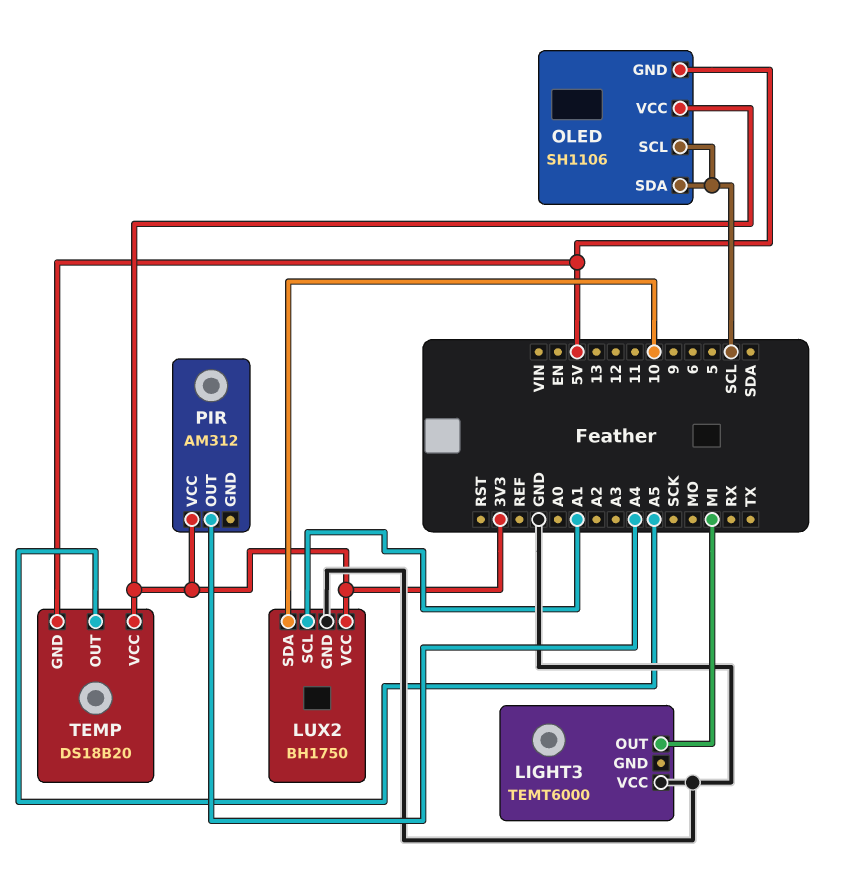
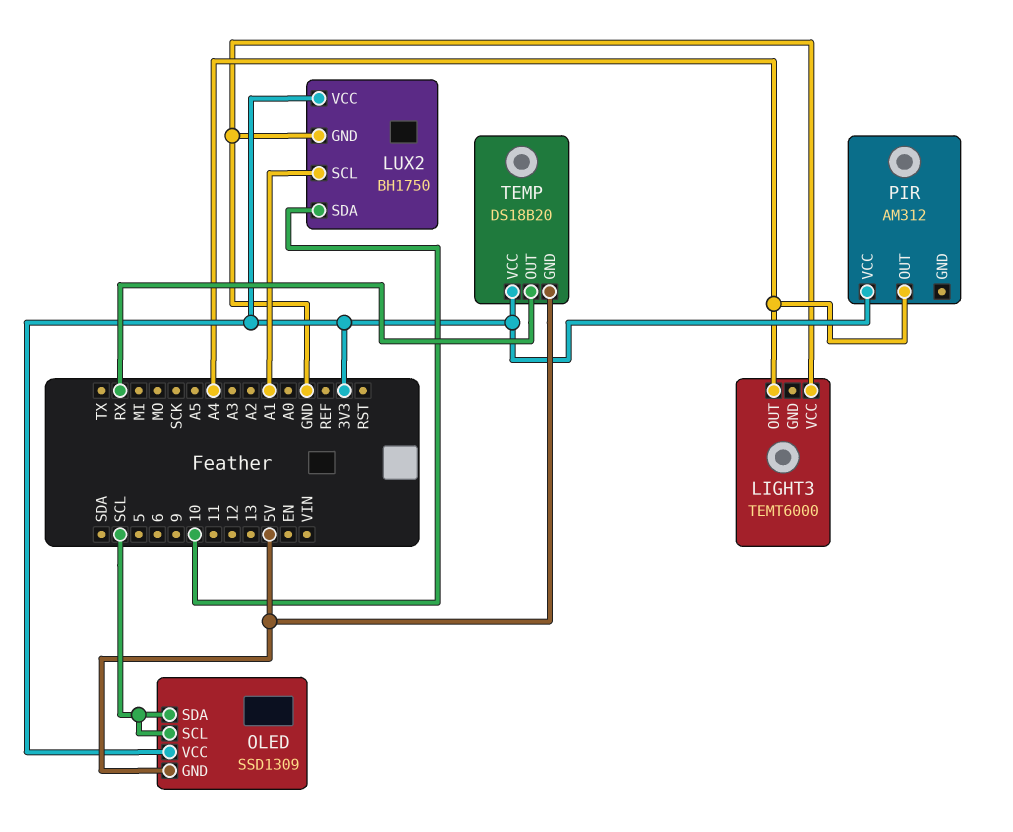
LIGHT3 pin OUT: MI -> A4
OLED: SH1106 -> SSD1309
TEMP pin OUT: A5 -> RX

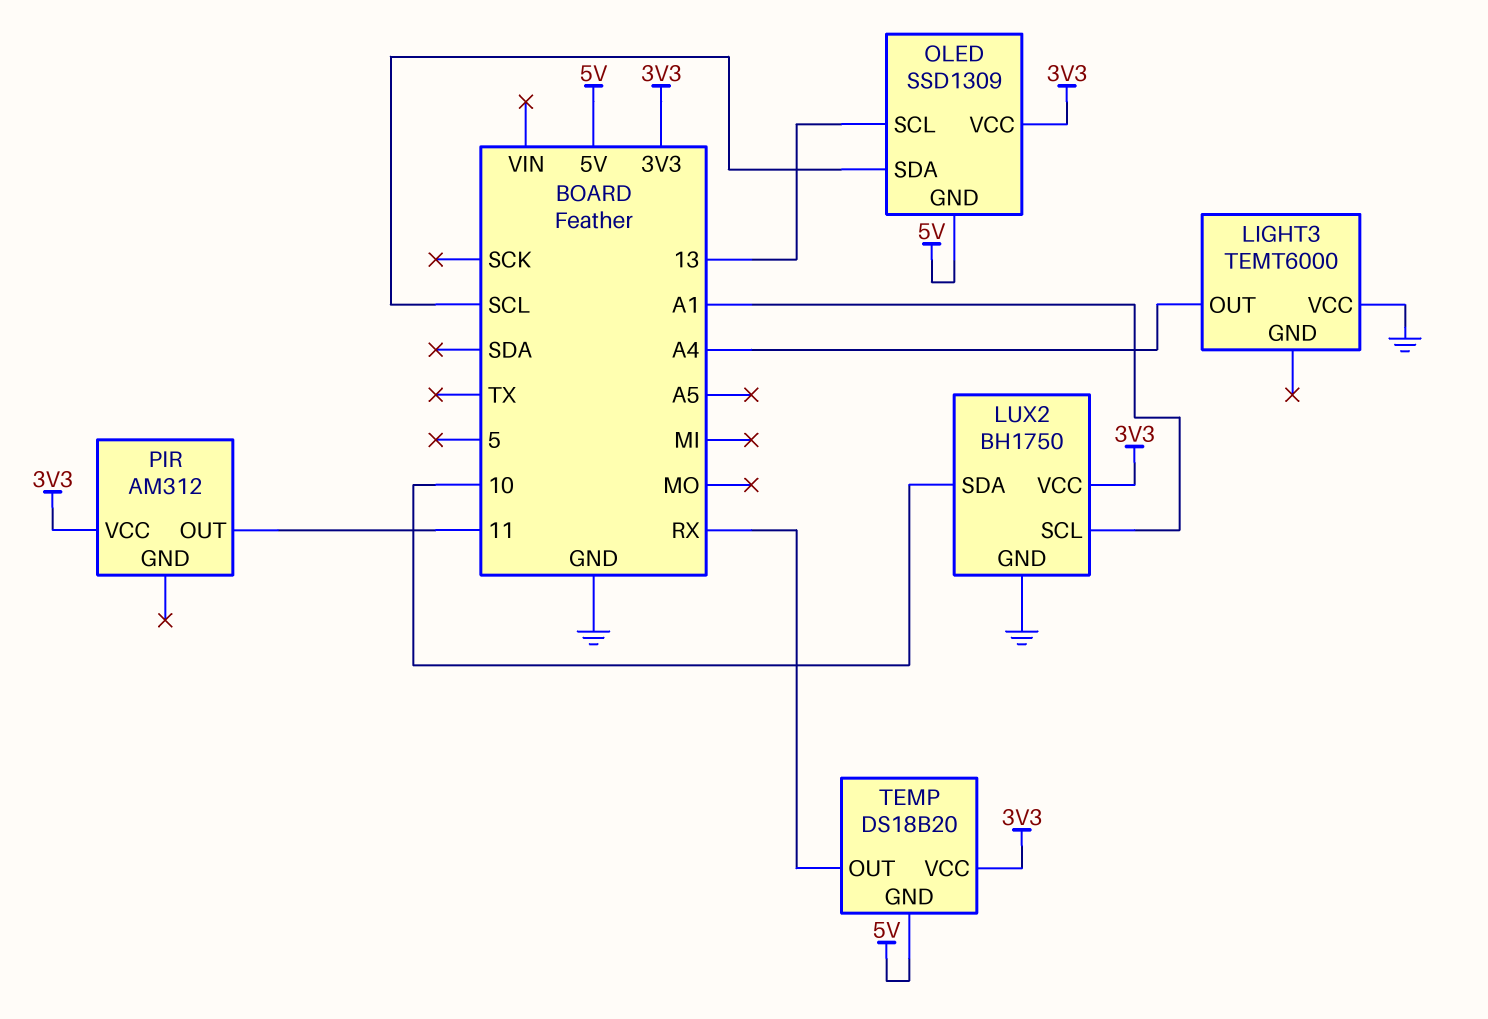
OLED pin SCL: SCL -> 13
PIR pin OUT: A4 -> 11

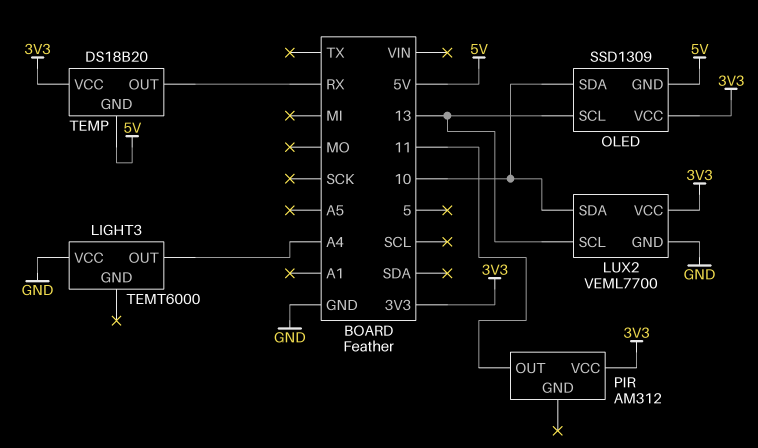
LUX2: BH1750 -> VEML7700
LUX2 pin SCL: A1 -> 13
OLED pin SDA: SCL -> 10

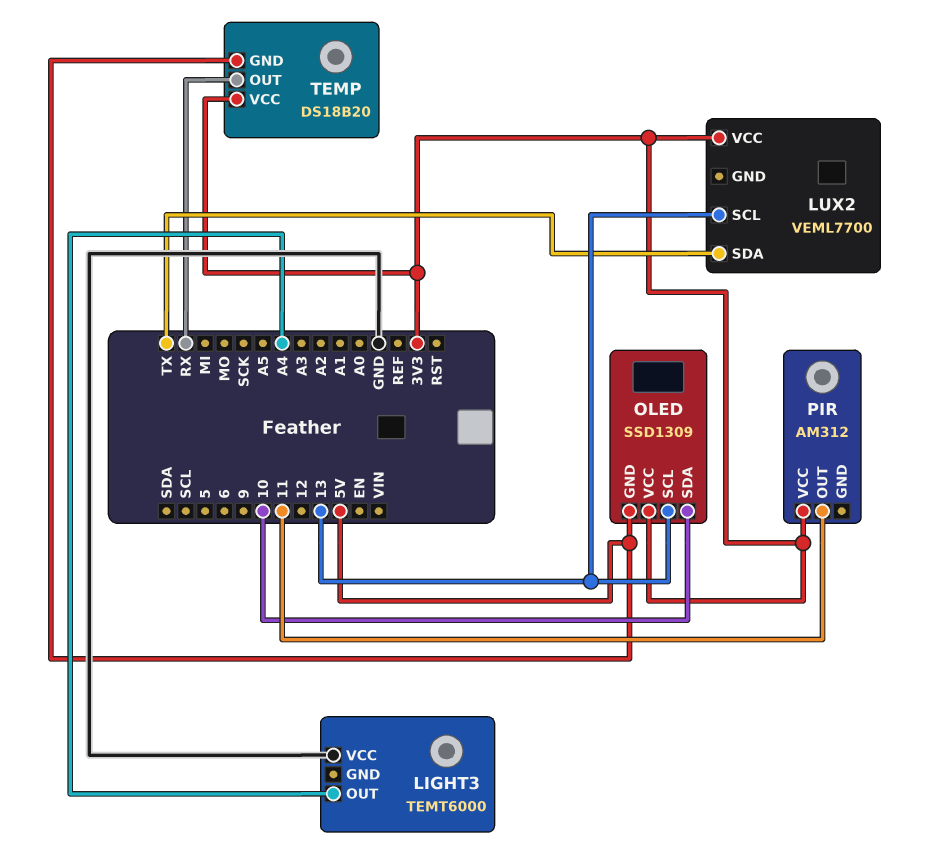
LUX2 pin GND: GND -> none
LUX2 pin SDA: 10 -> TX

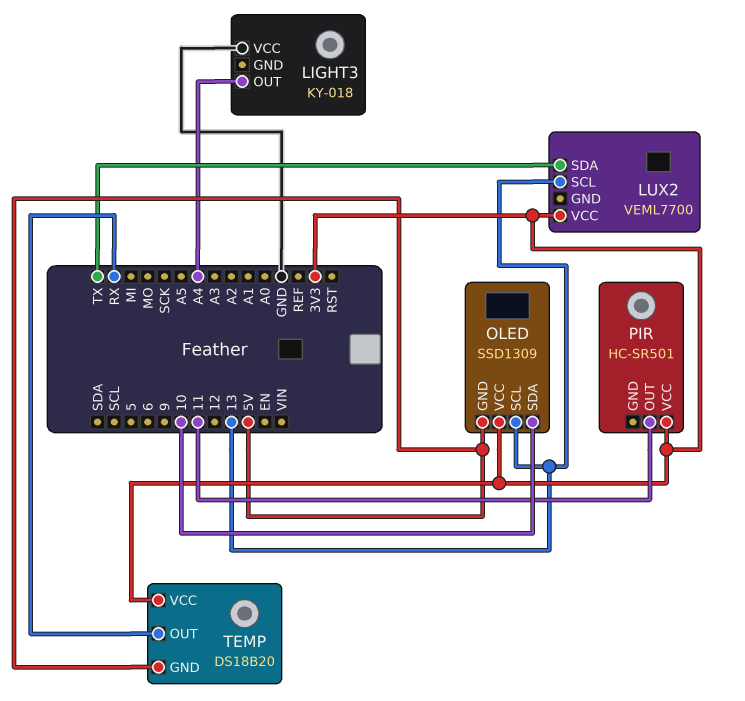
LIGHT3: TEMT6000 -> KY-018
PIR: AM312 -> HC-SR501

